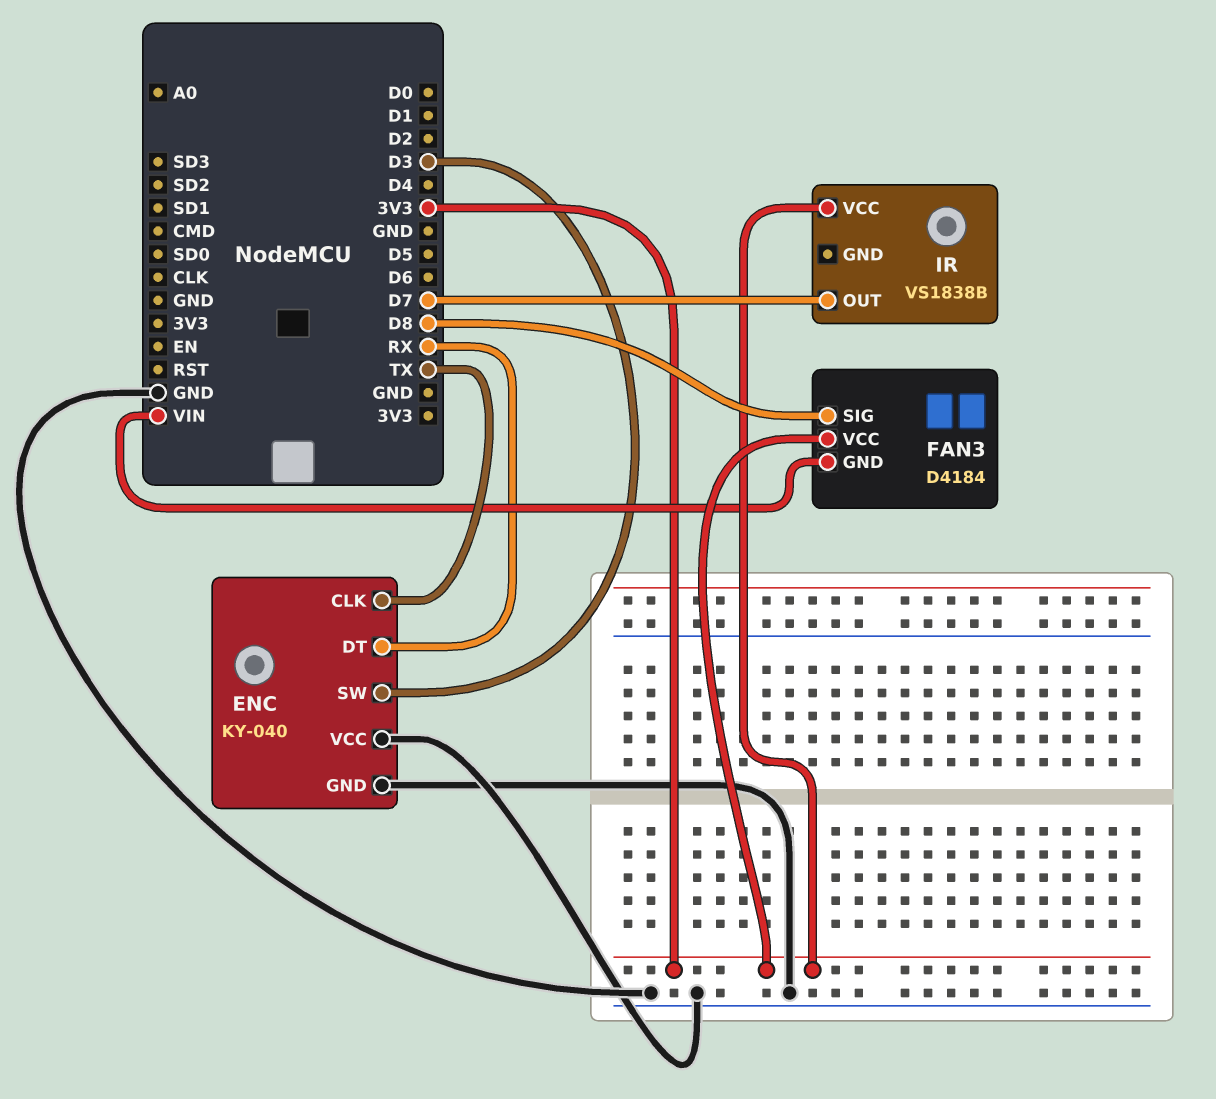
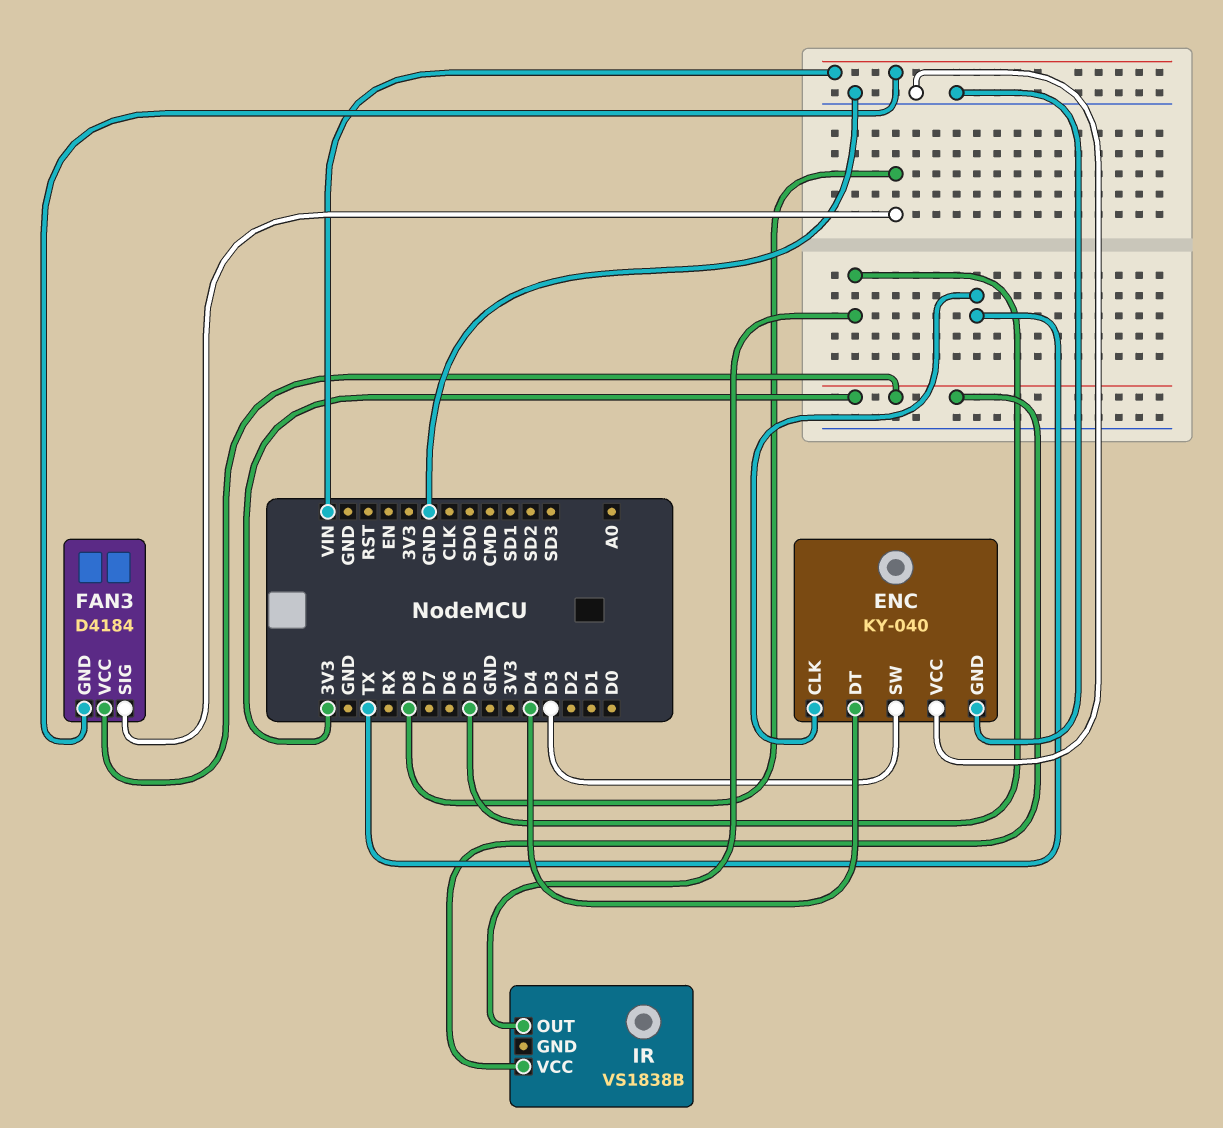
ENC pin DT: RX -> D4
IR pin OUT: D7 -> D5

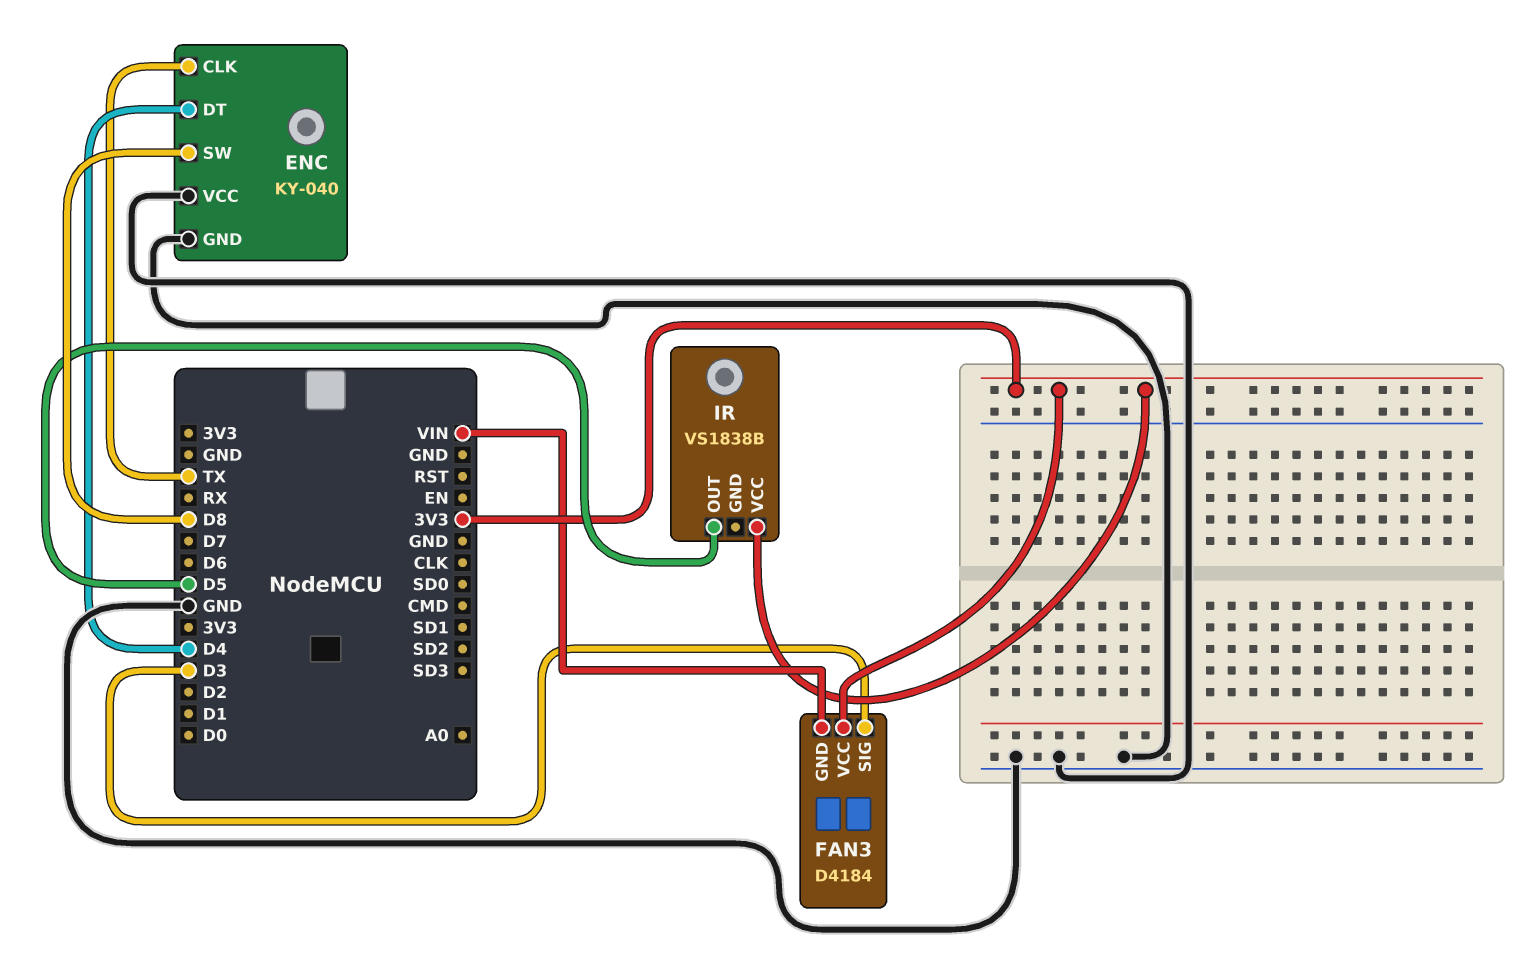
ENC pin SW: D3 -> D8
FAN3 pin SIG: D8 -> D3

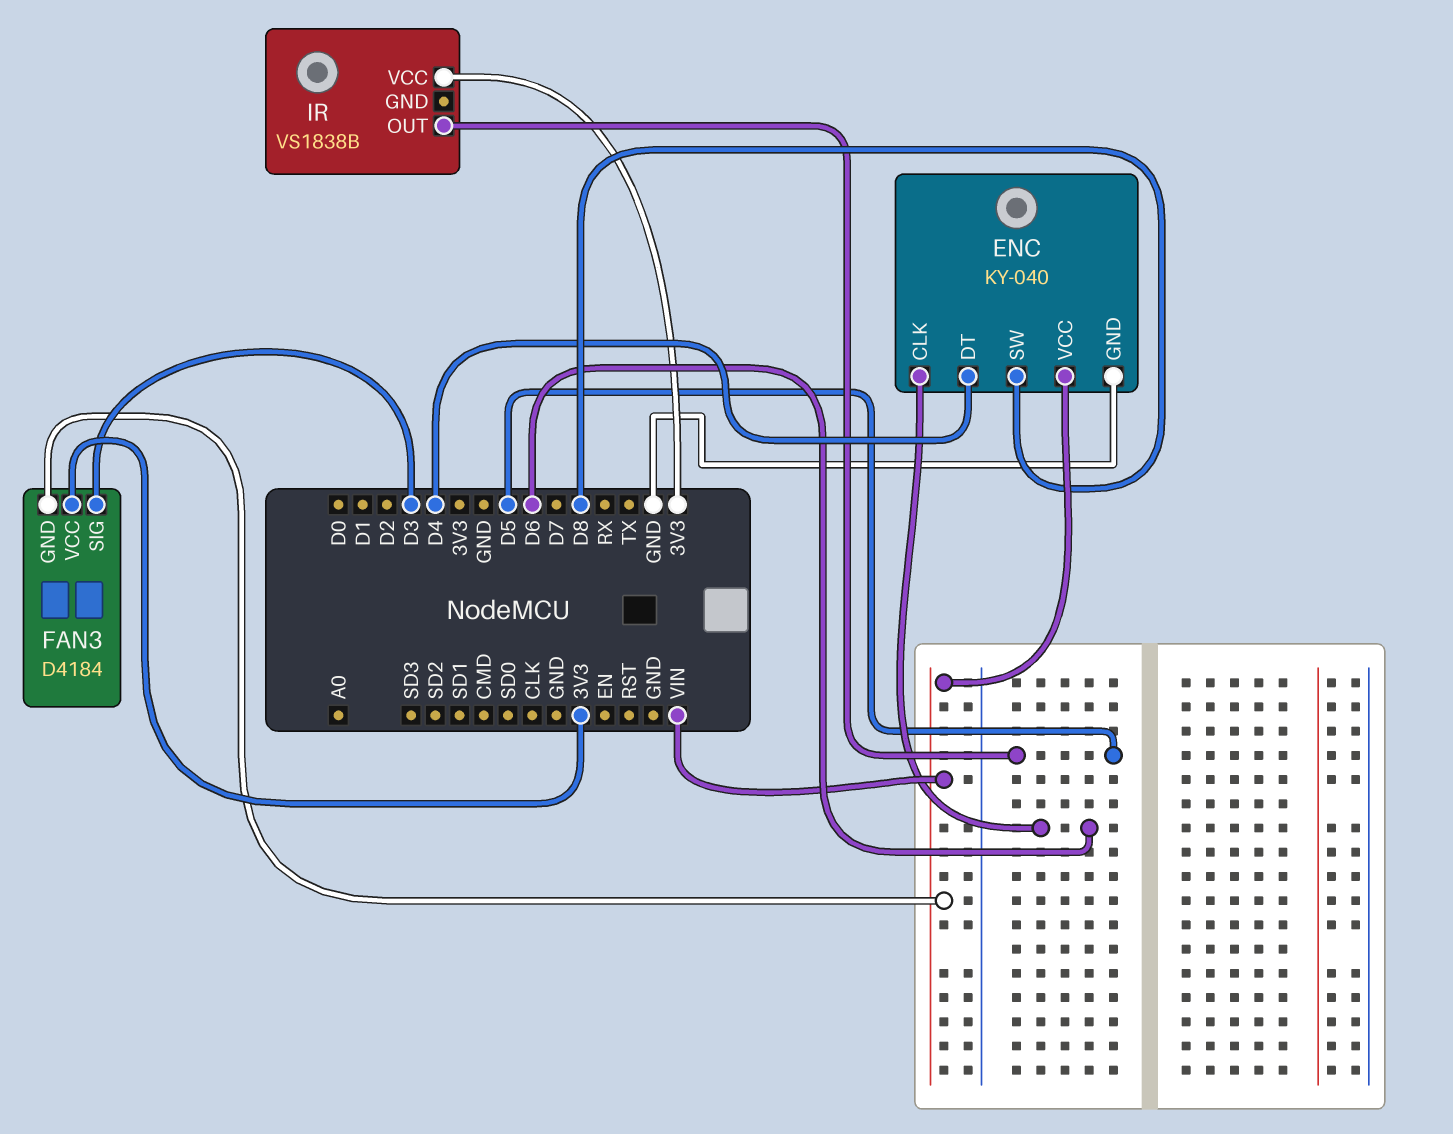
ENC pin CLK: TX -> D6
ENC pin VCC: GND -> VIN

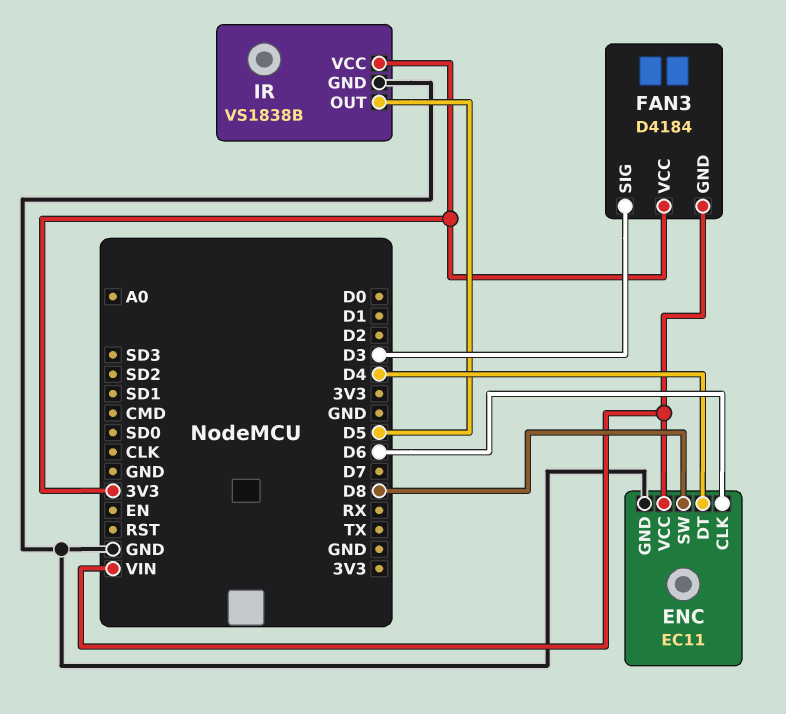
ENC: KY-040 -> EC11
IR pin GND: none -> GND

